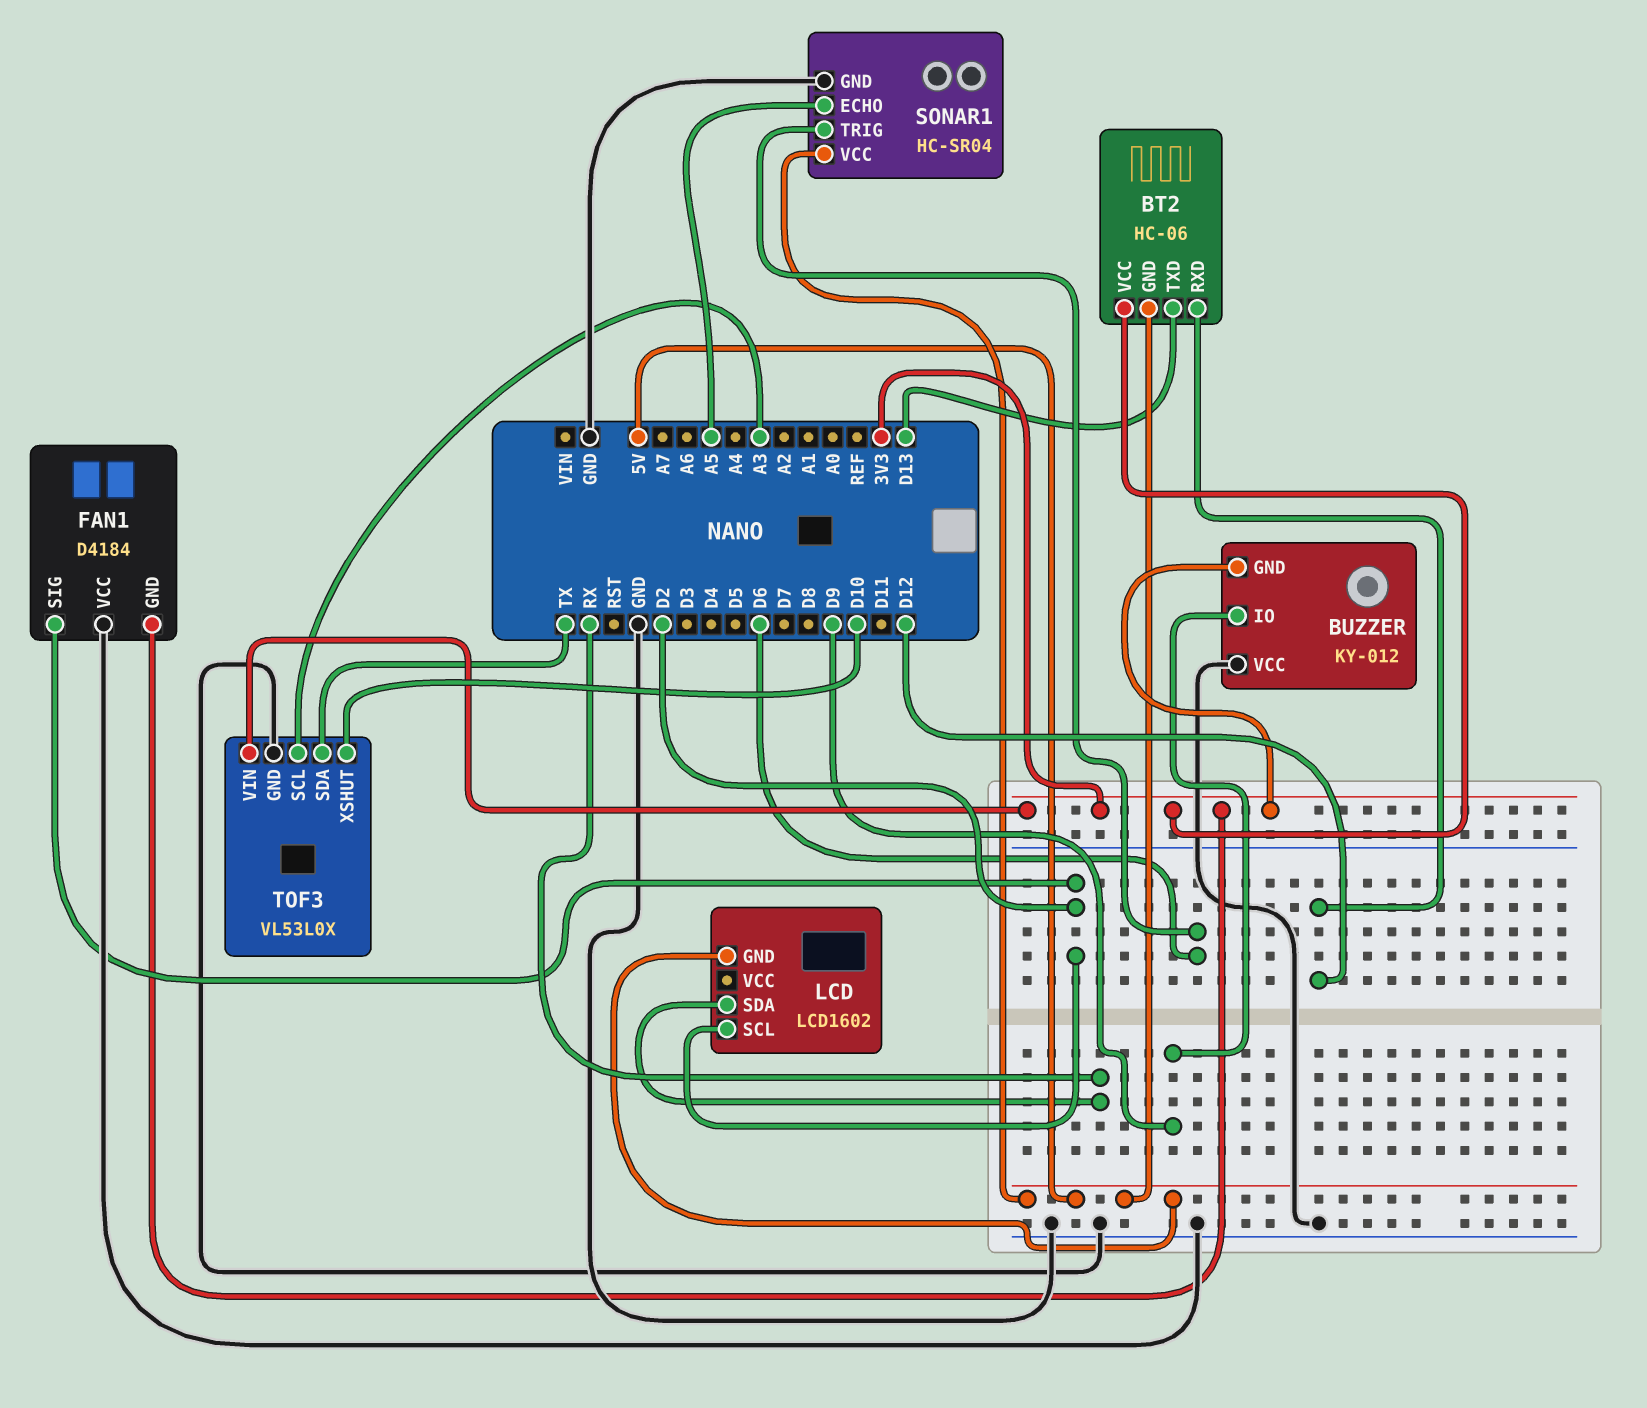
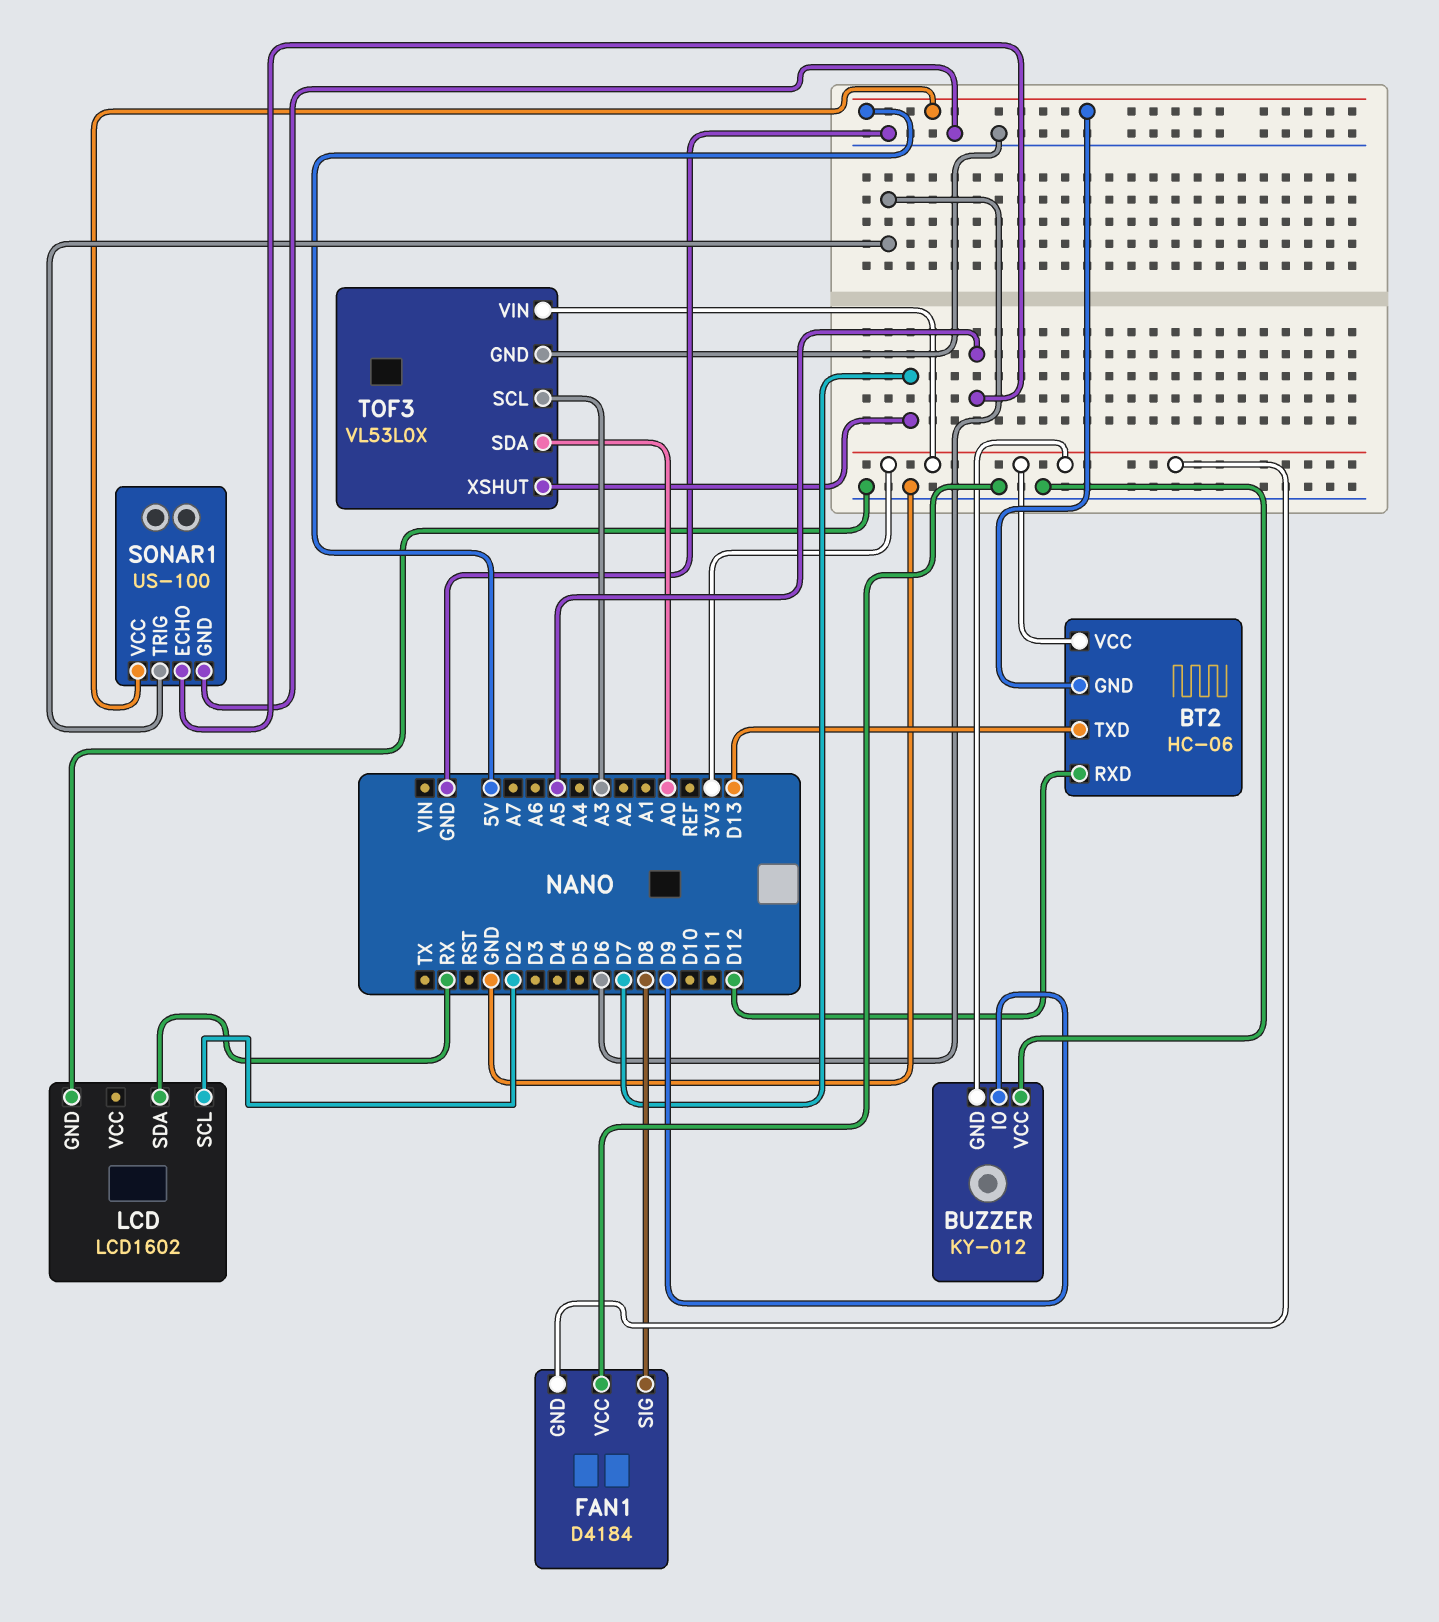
FAN1 pin SIG: D2 -> D8
LCD pin GND: 5V -> GND
SONAR1: HC-SR04 -> US-100
TOF3 pin SDA: TX -> A0
TOF3 pin XSHUT: D10 -> D7

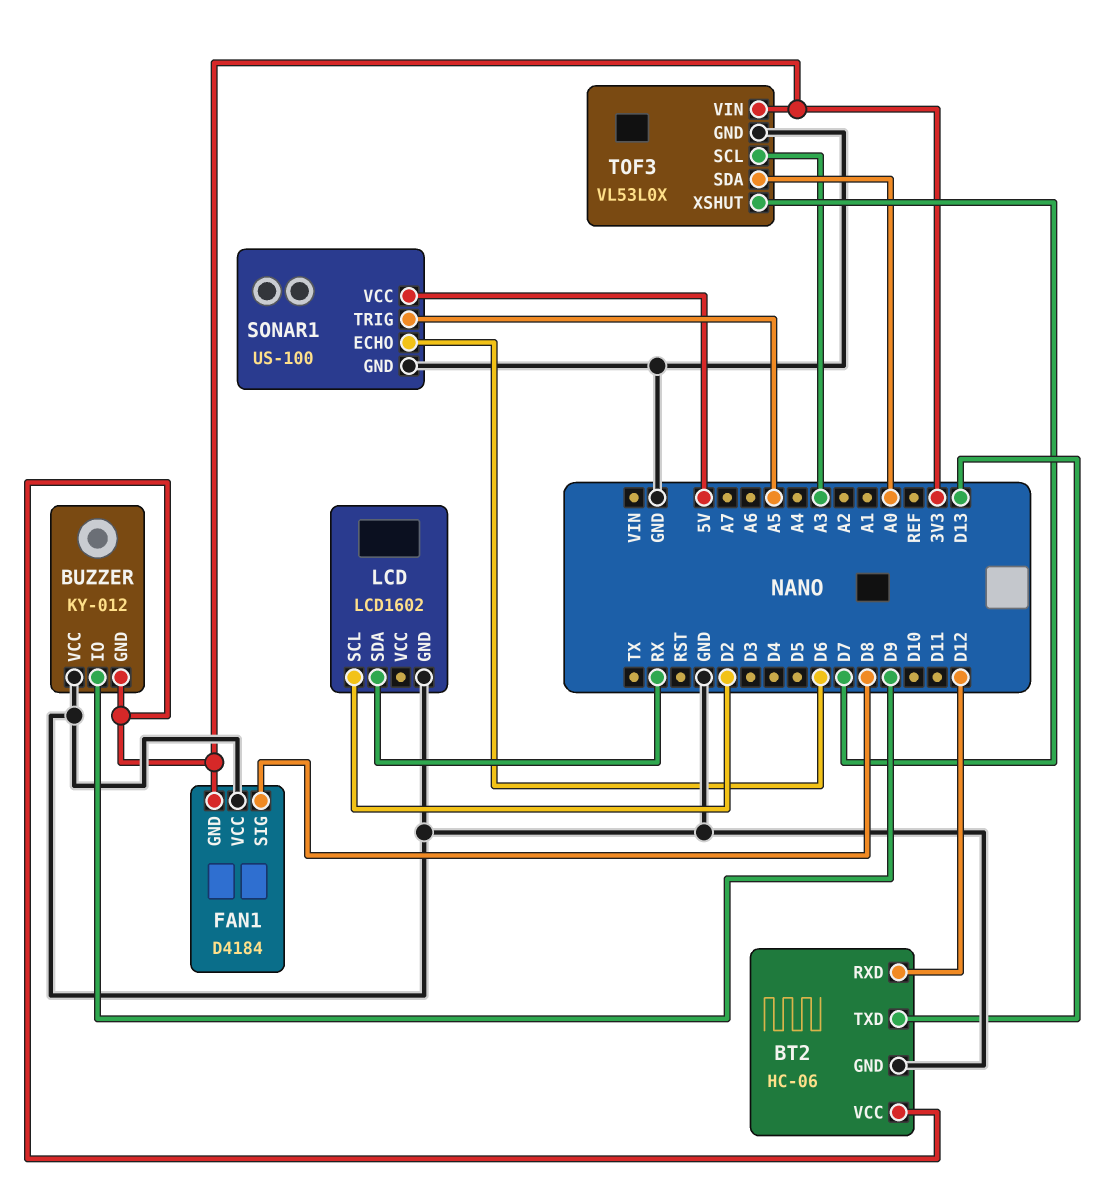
BT2 pin GND: 5V -> GND
SONAR1 pin ECHO: A5 -> D6
SONAR1 pin TRIG: D6 -> A5

